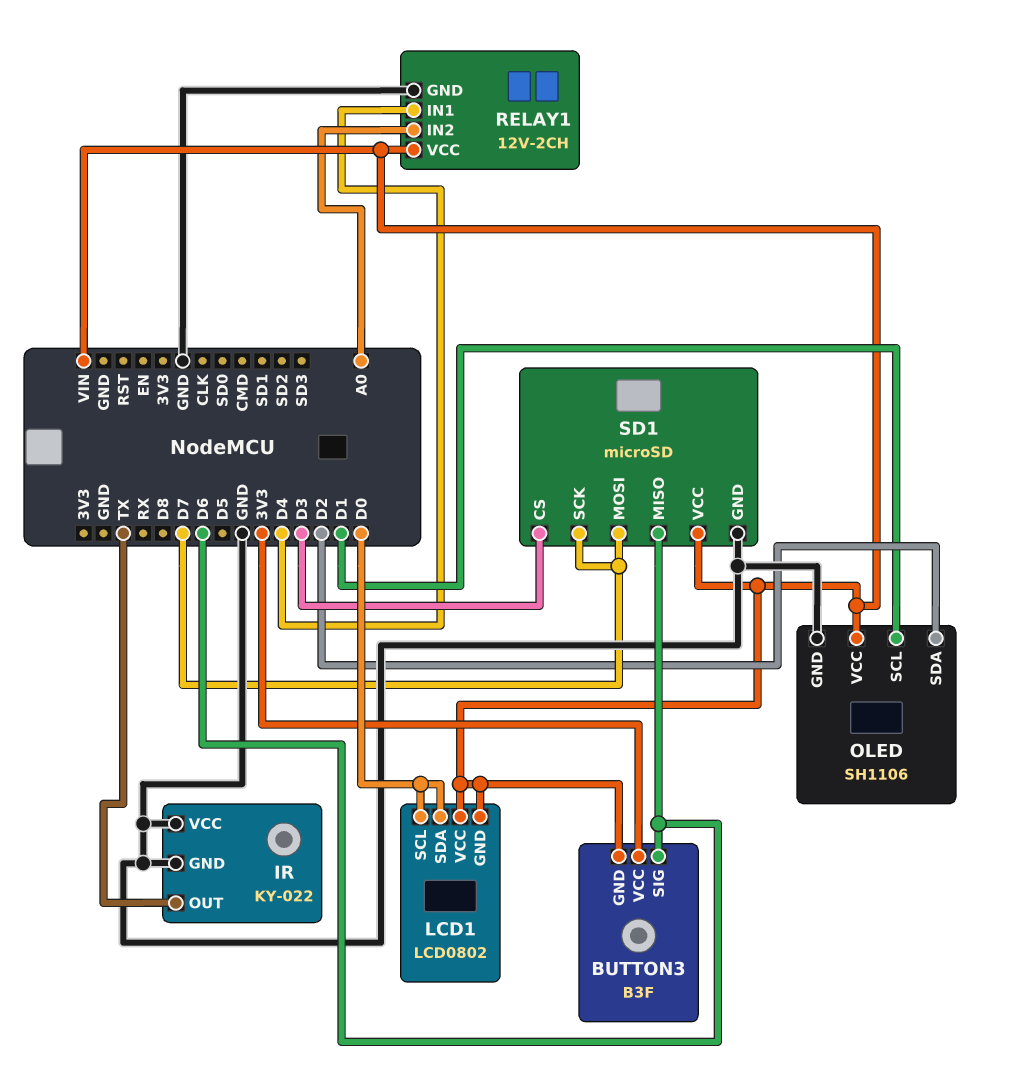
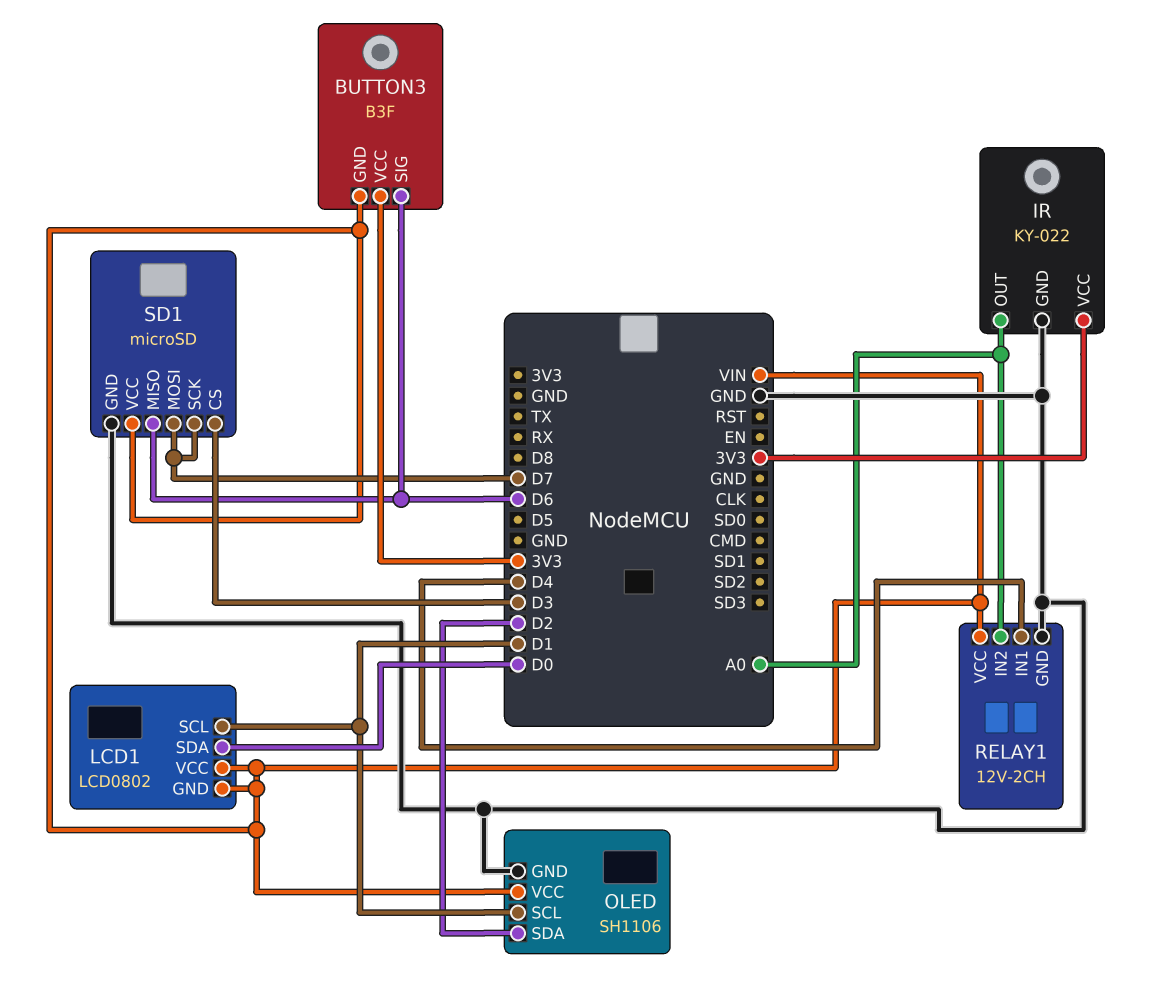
IR pin OUT: TX -> A0
IR pin VCC: GND -> 3V3
LCD1 pin SCL: D0 -> D1

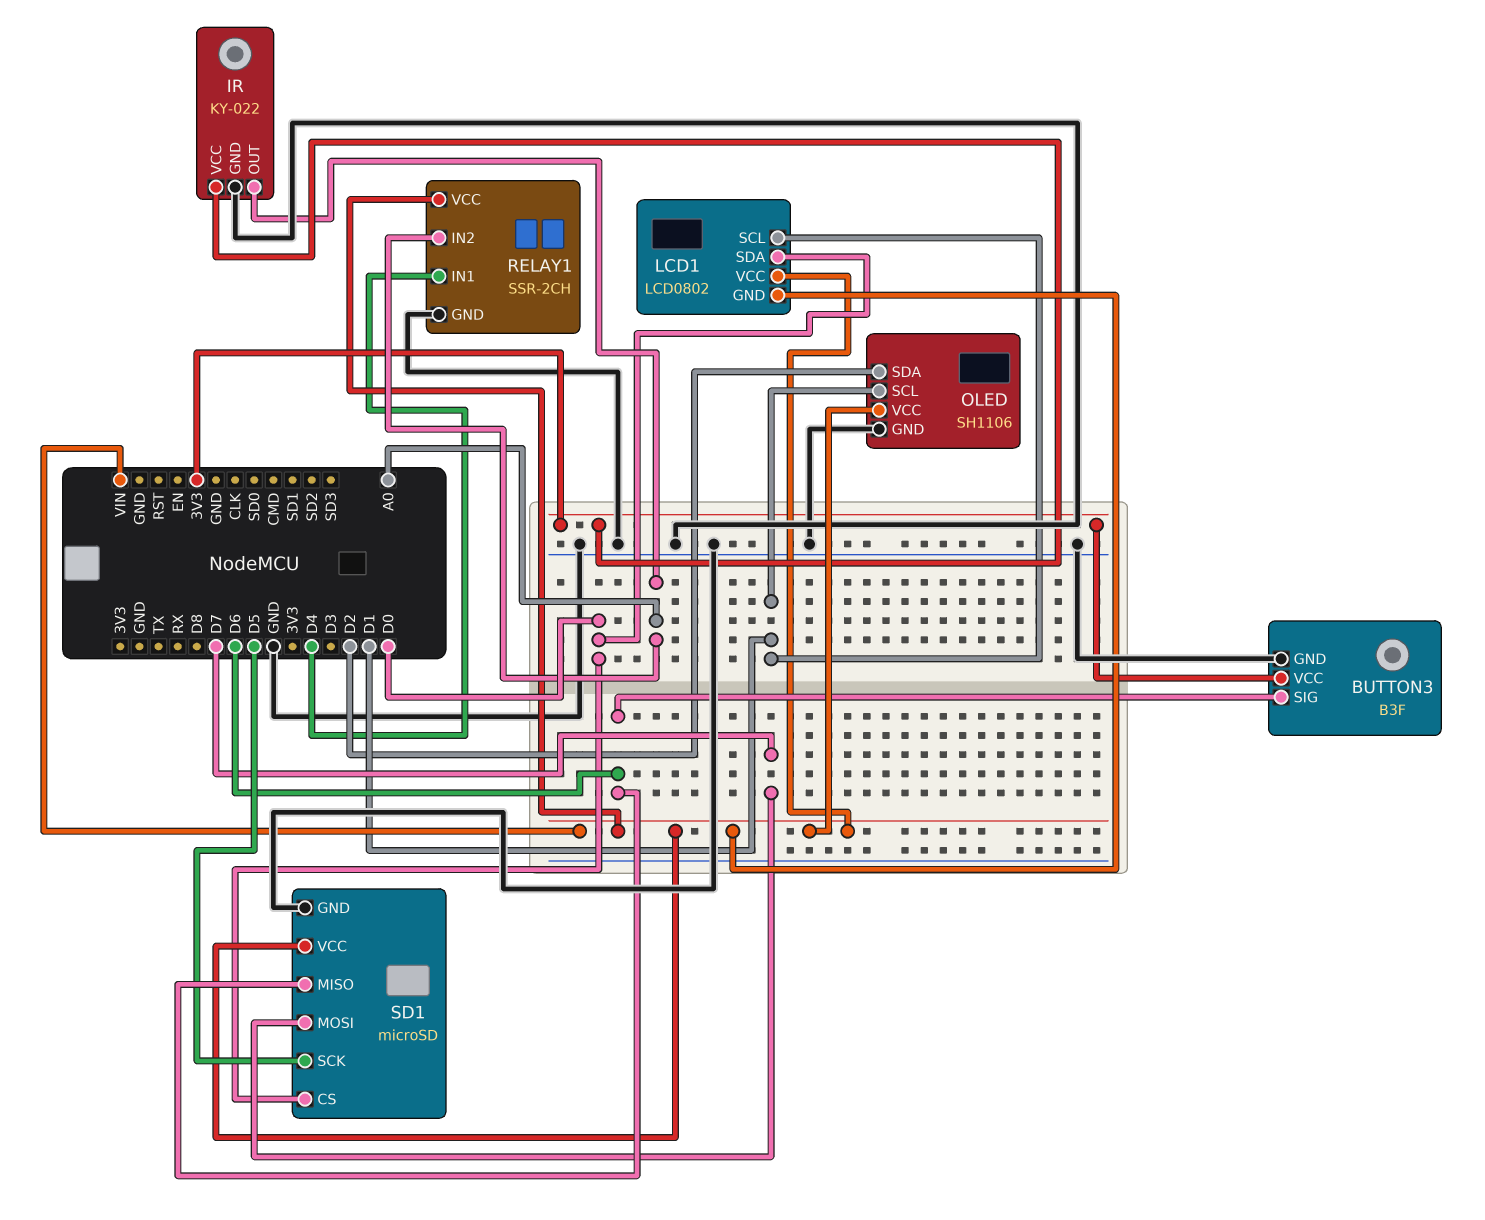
BUTTON3 pin GND: VIN -> GND
RELAY1: 12V-2CH -> SSR-2CH
SD1 pin CS: D3 -> D0
SD1 pin SCK: D7 -> D5

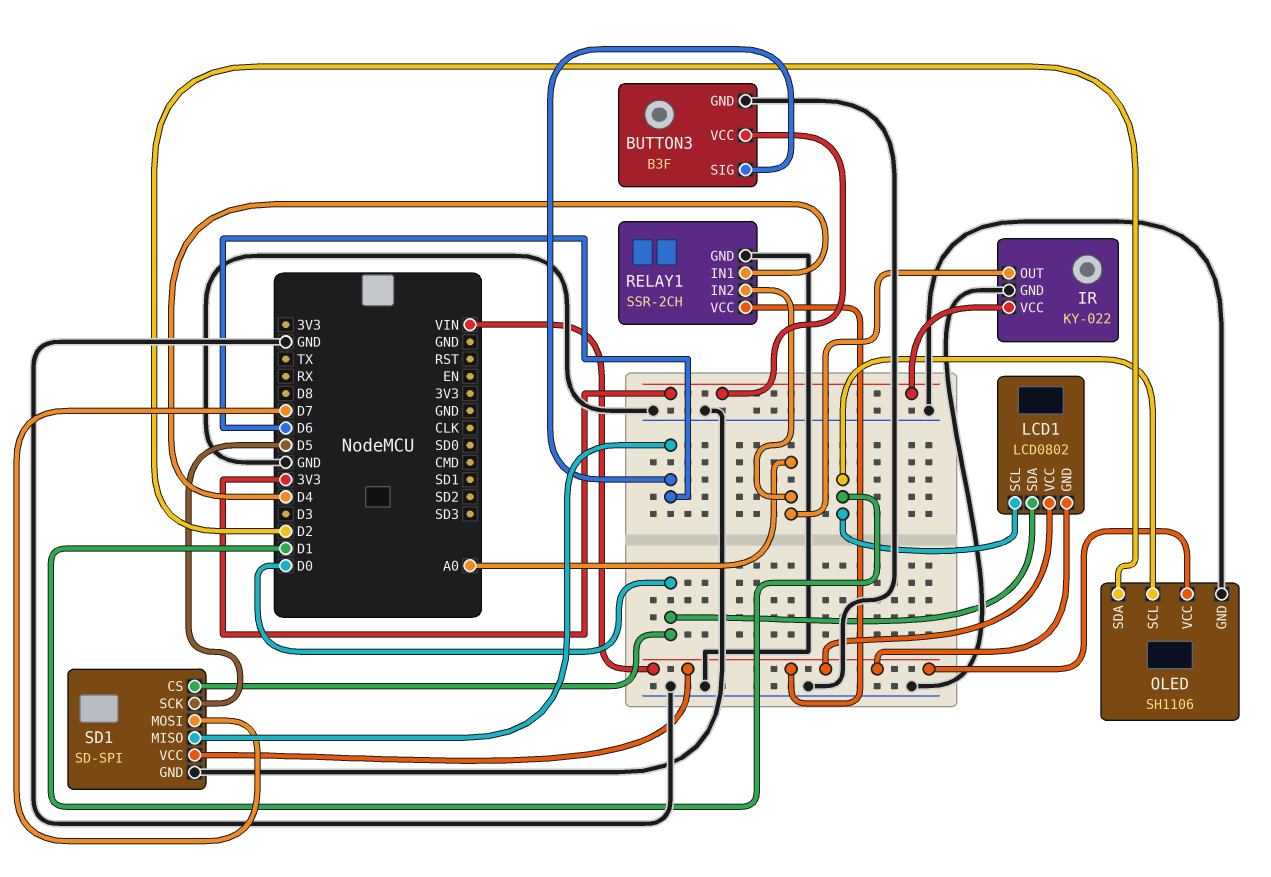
SD1: microSD -> SD-SPI

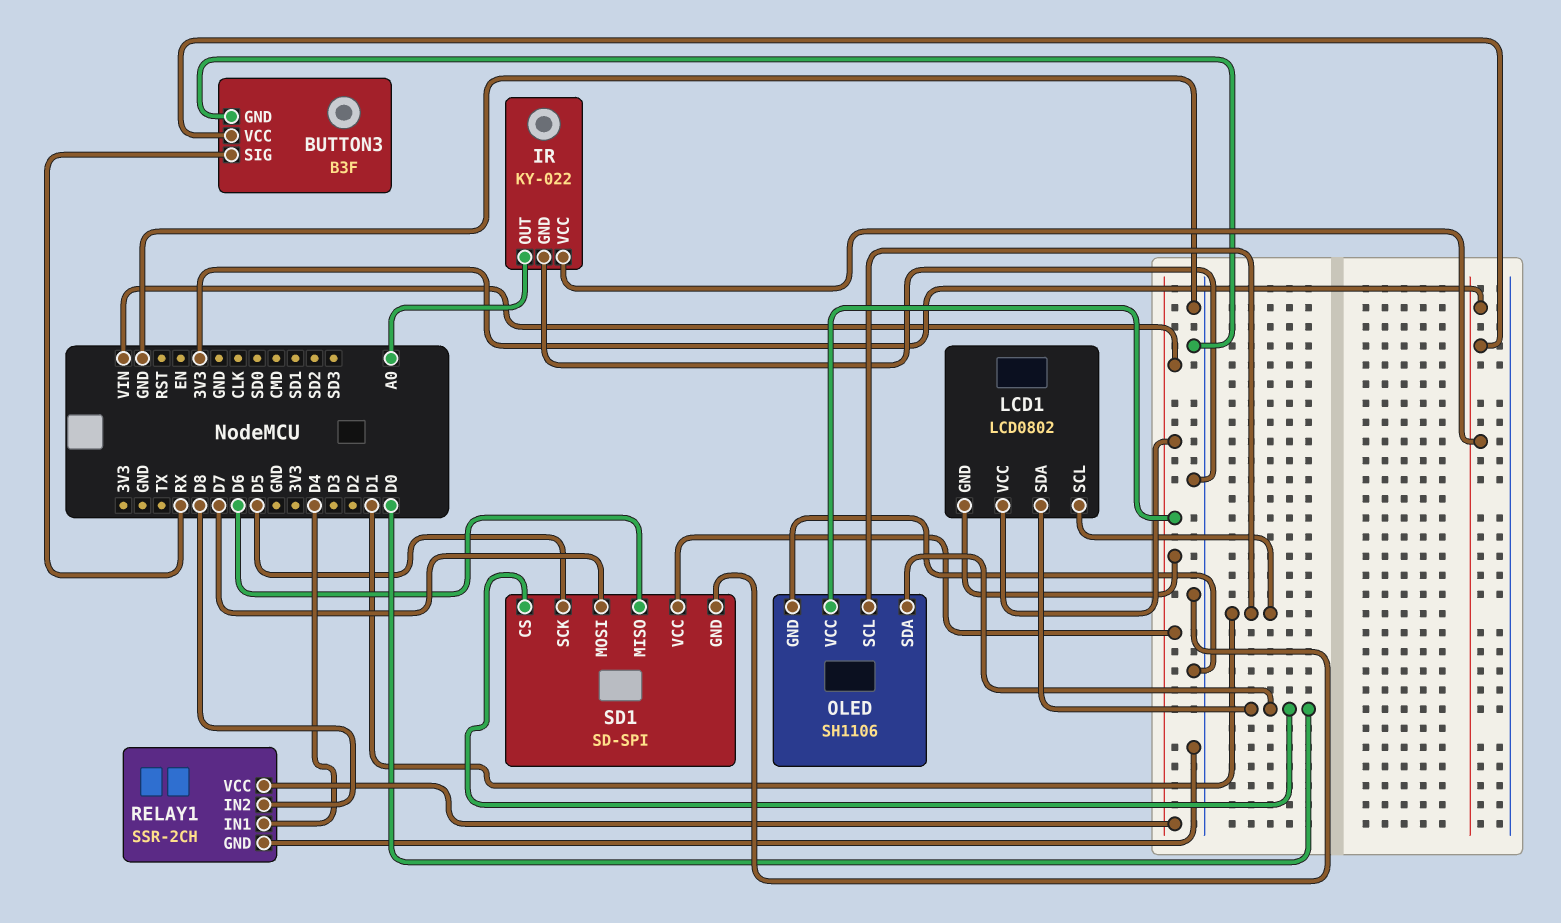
BUTTON3 pin SIG: D6 -> RX
OLED pin SDA: D2 -> D0
RELAY1 pin IN2: A0 -> D8

